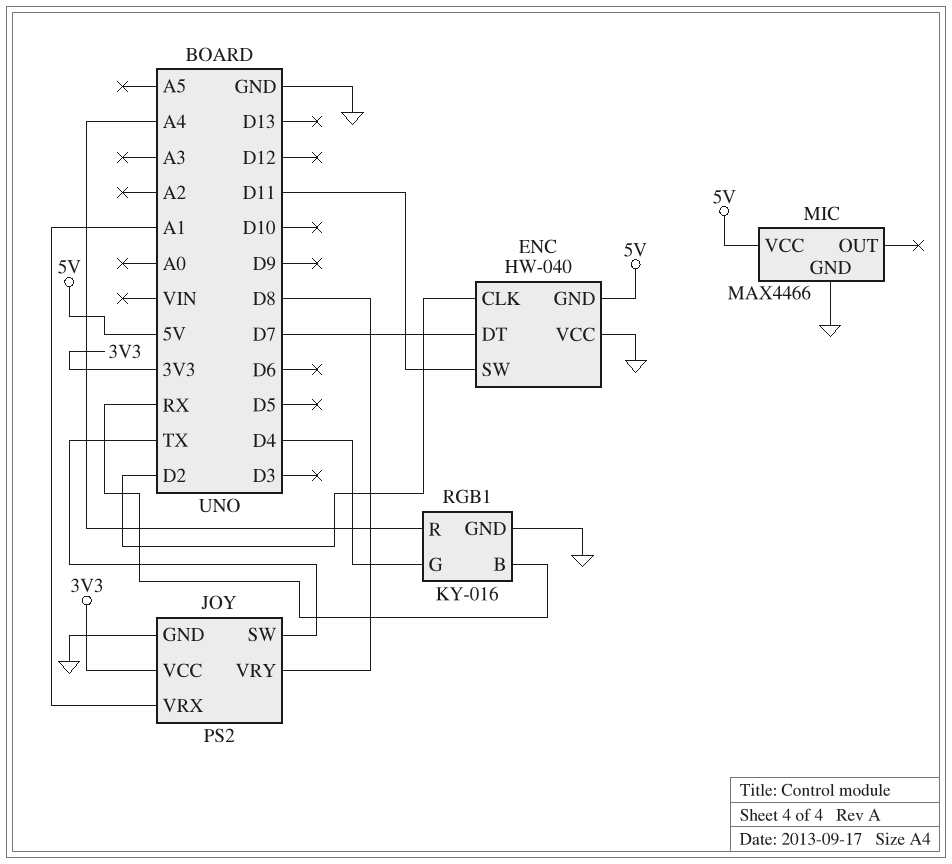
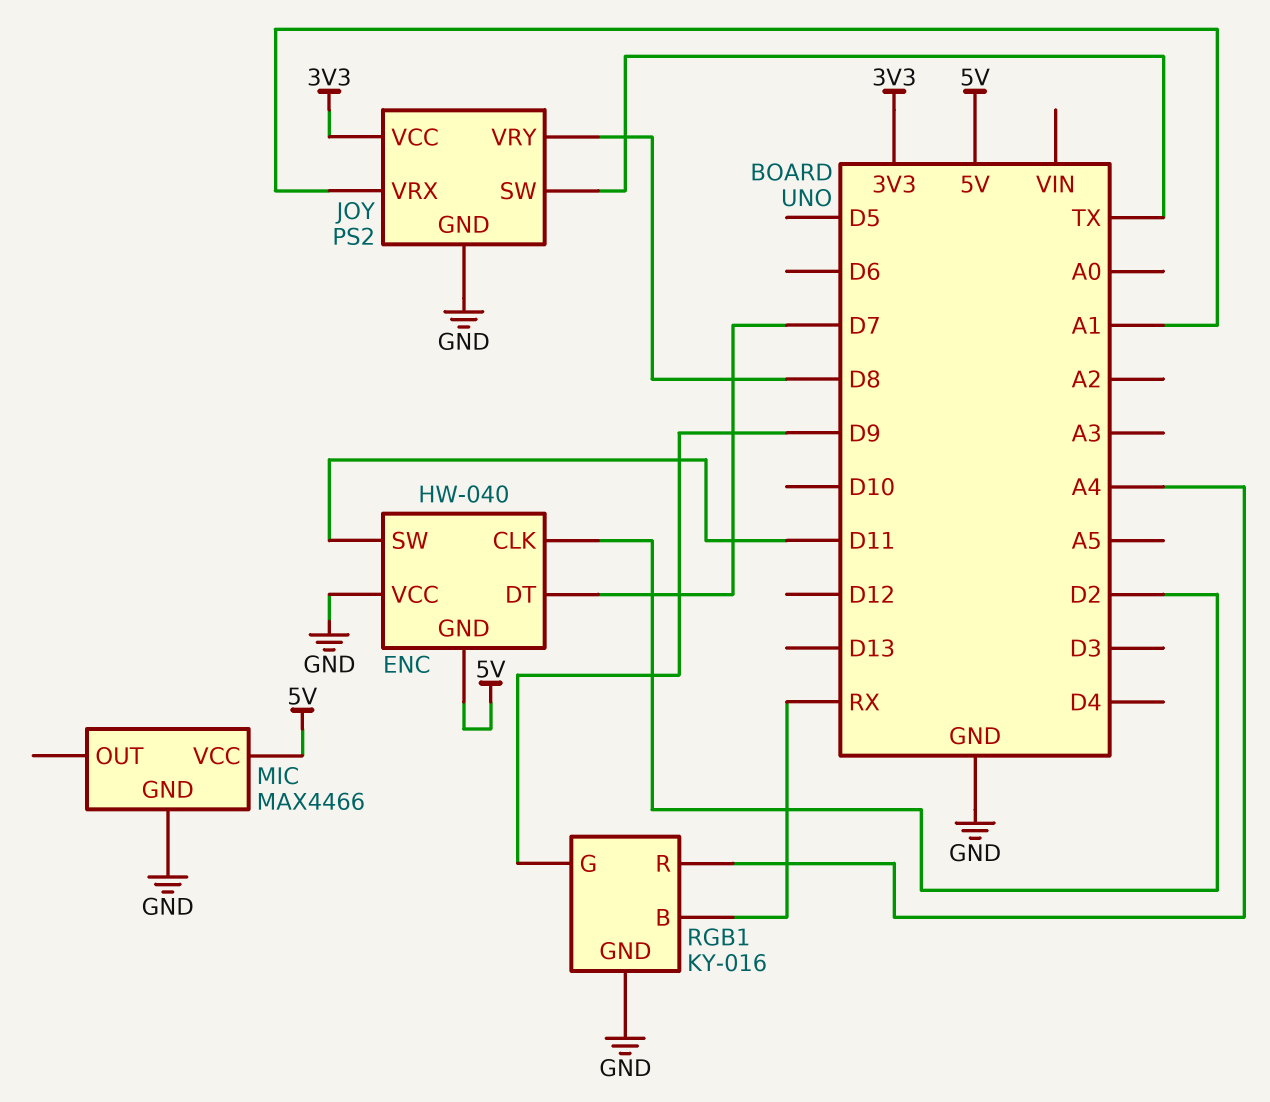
RGB1 pin G: D4 -> D9

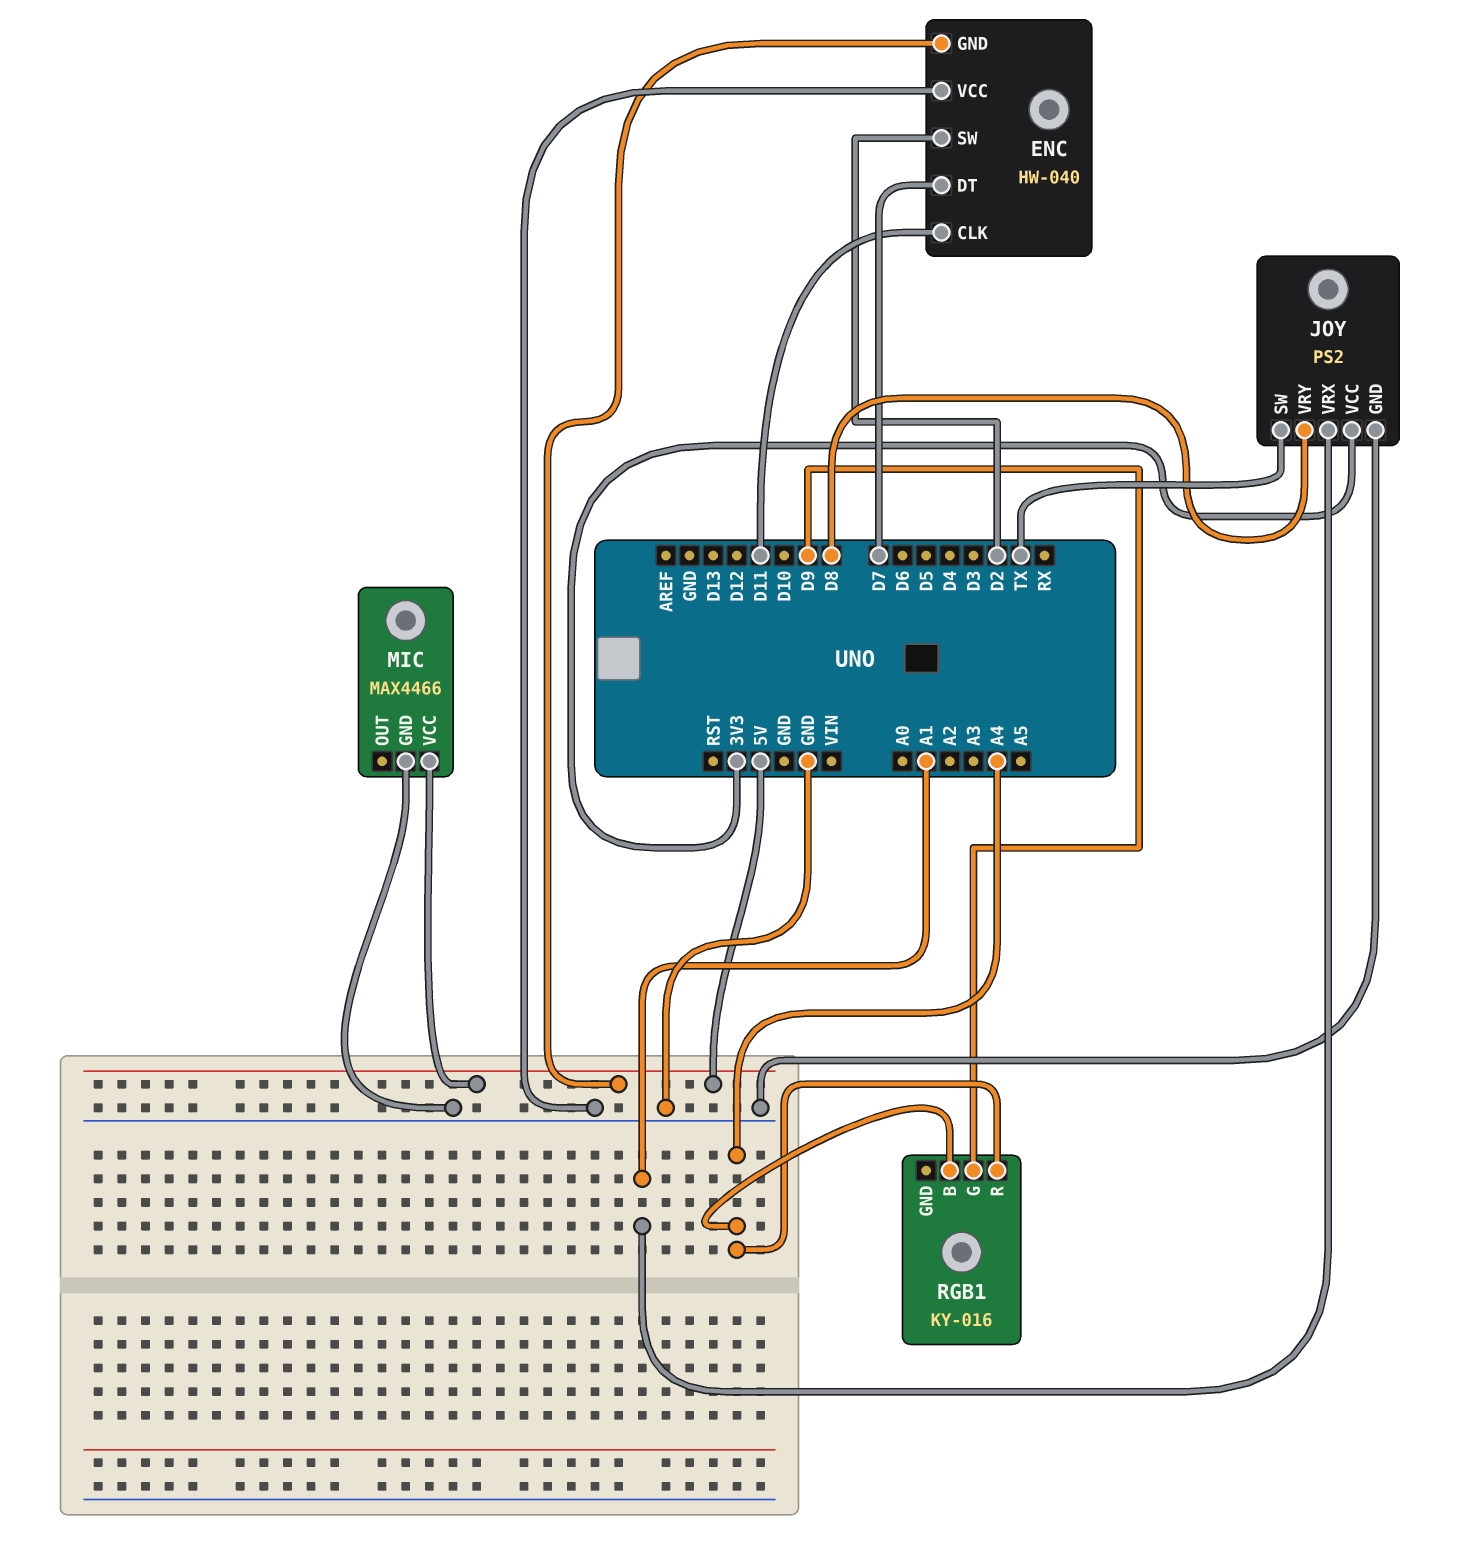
ENC pin CLK: D2 -> D11
ENC pin SW: D11 -> D2
RGB1 pin B: RX -> A4
RGB1 pin GND: GND -> none

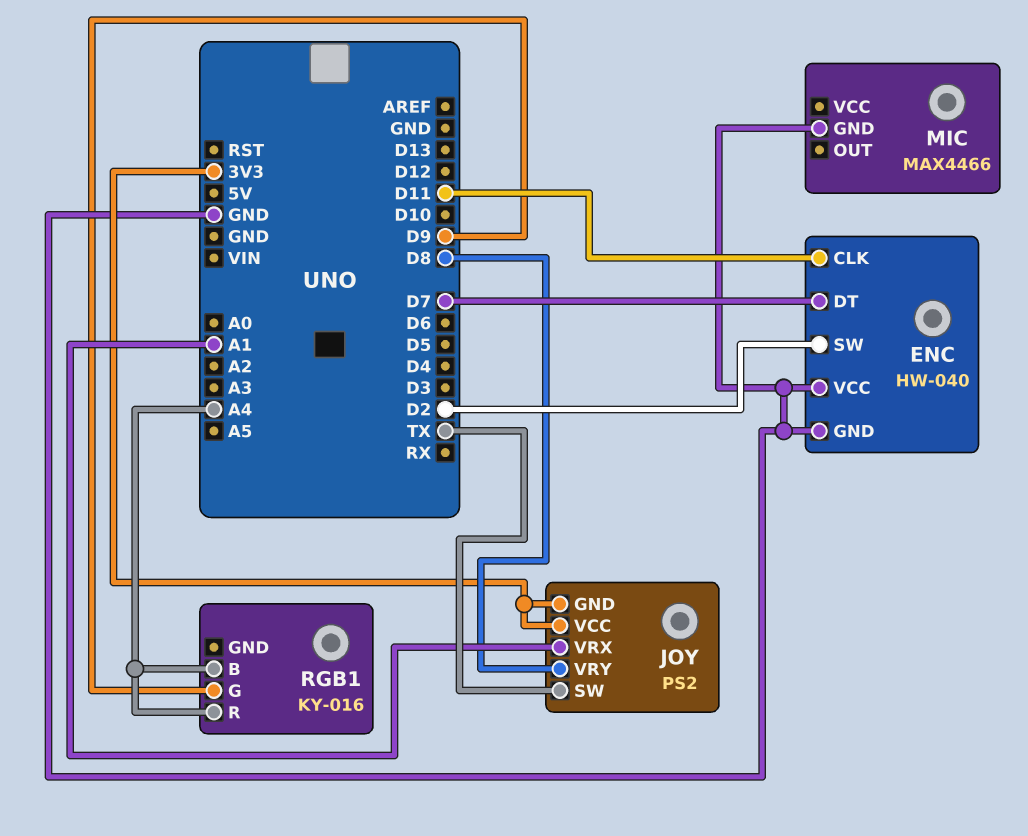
ENC pin GND: 5V -> GND
JOY pin GND: GND -> 3V3
MIC pin VCC: 5V -> none

